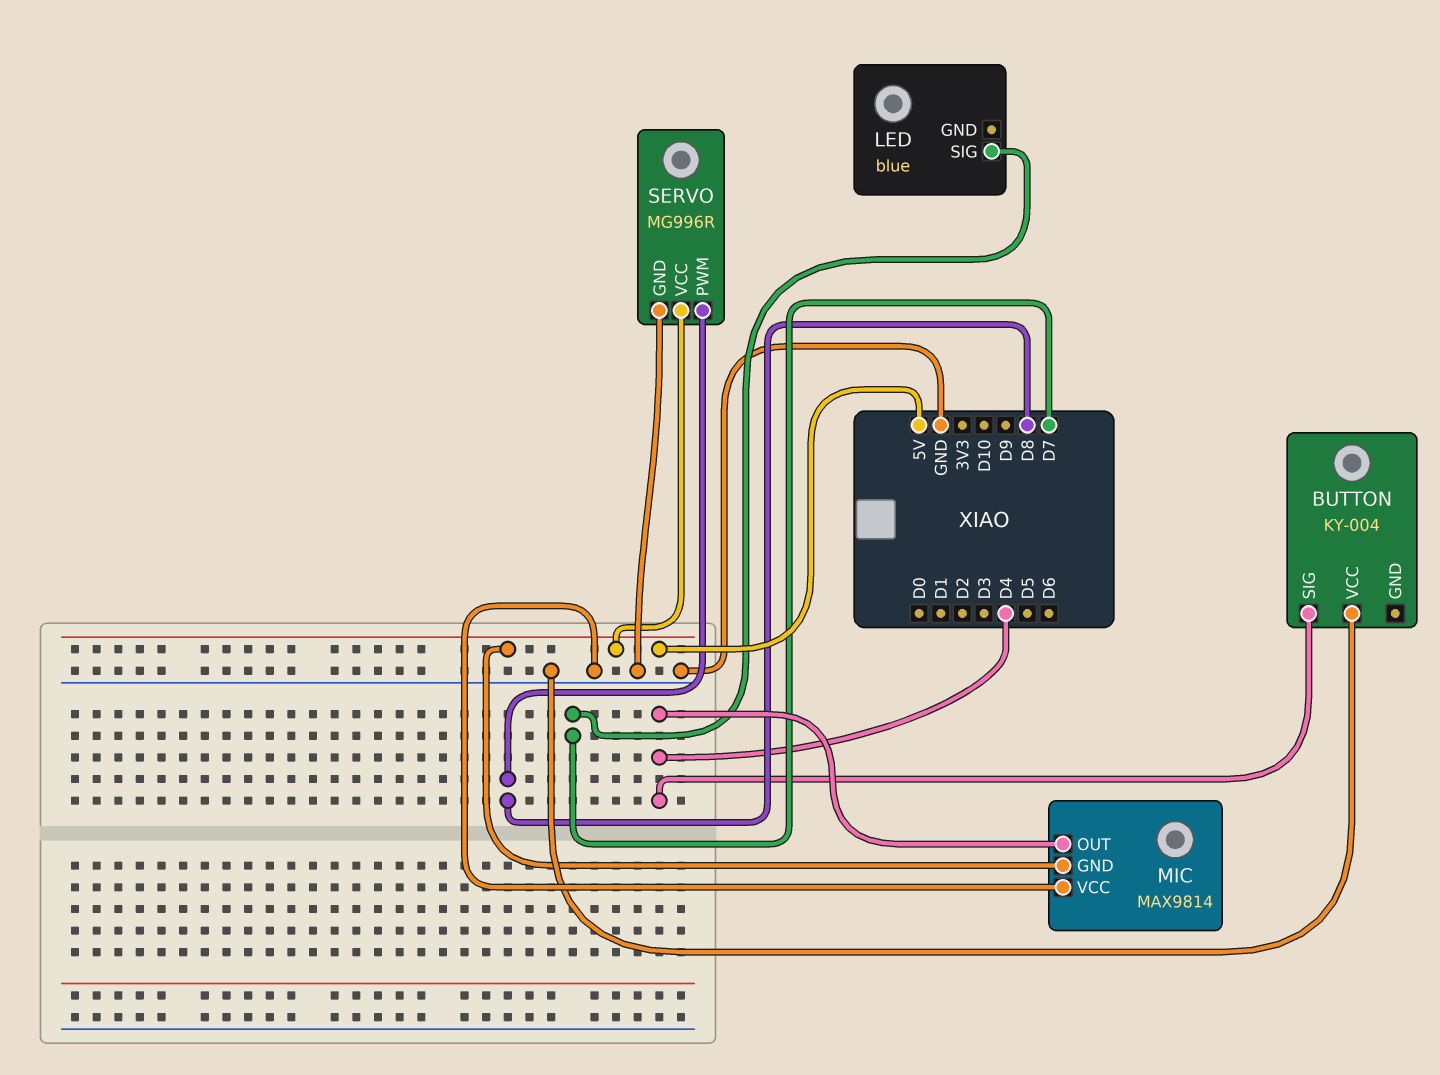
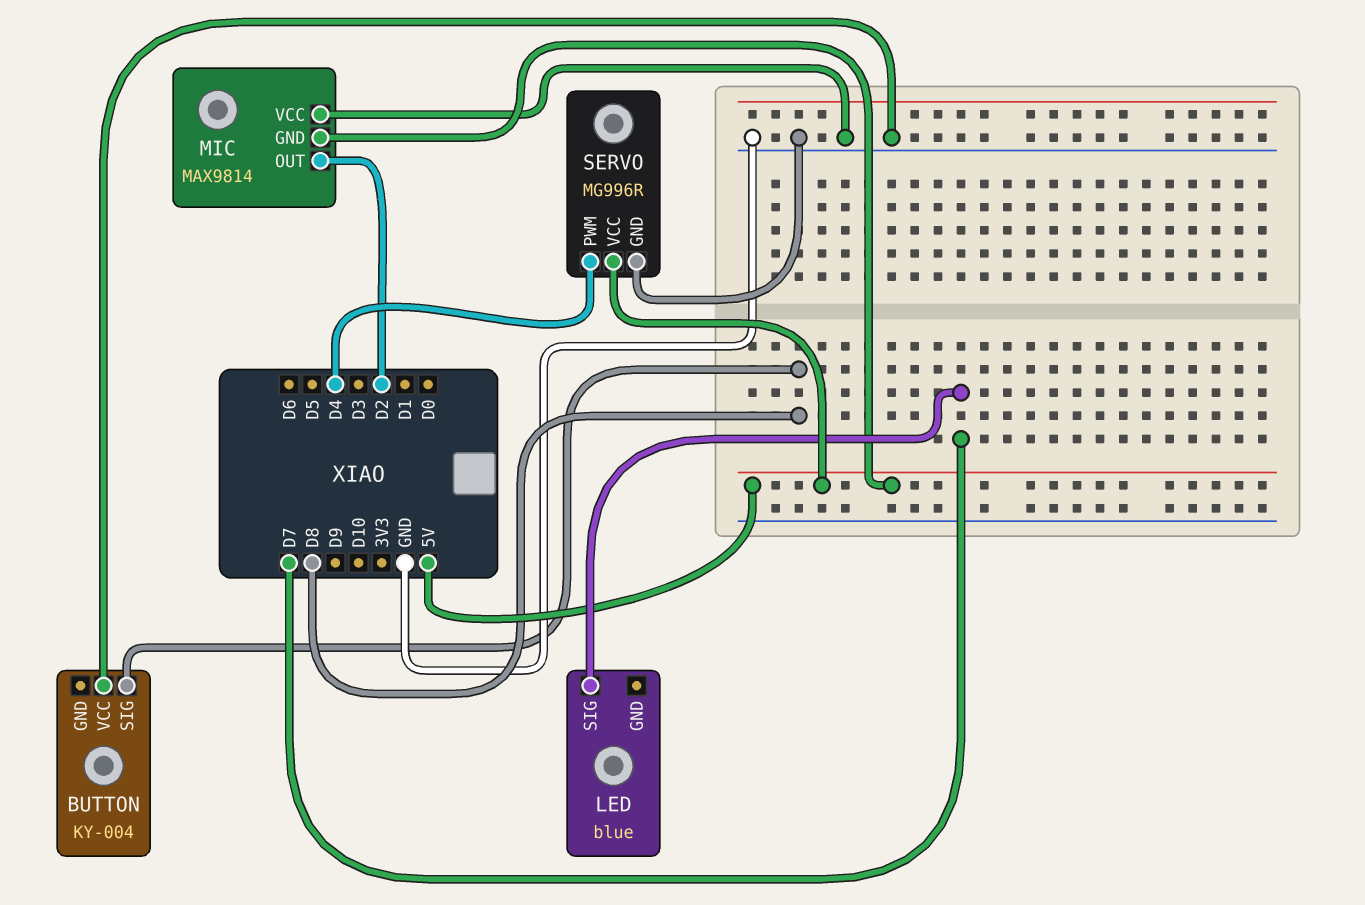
BUTTON pin SIG: D4 -> D8
MIC pin OUT: D4 -> D2
SERVO pin PWM: D8 -> D4

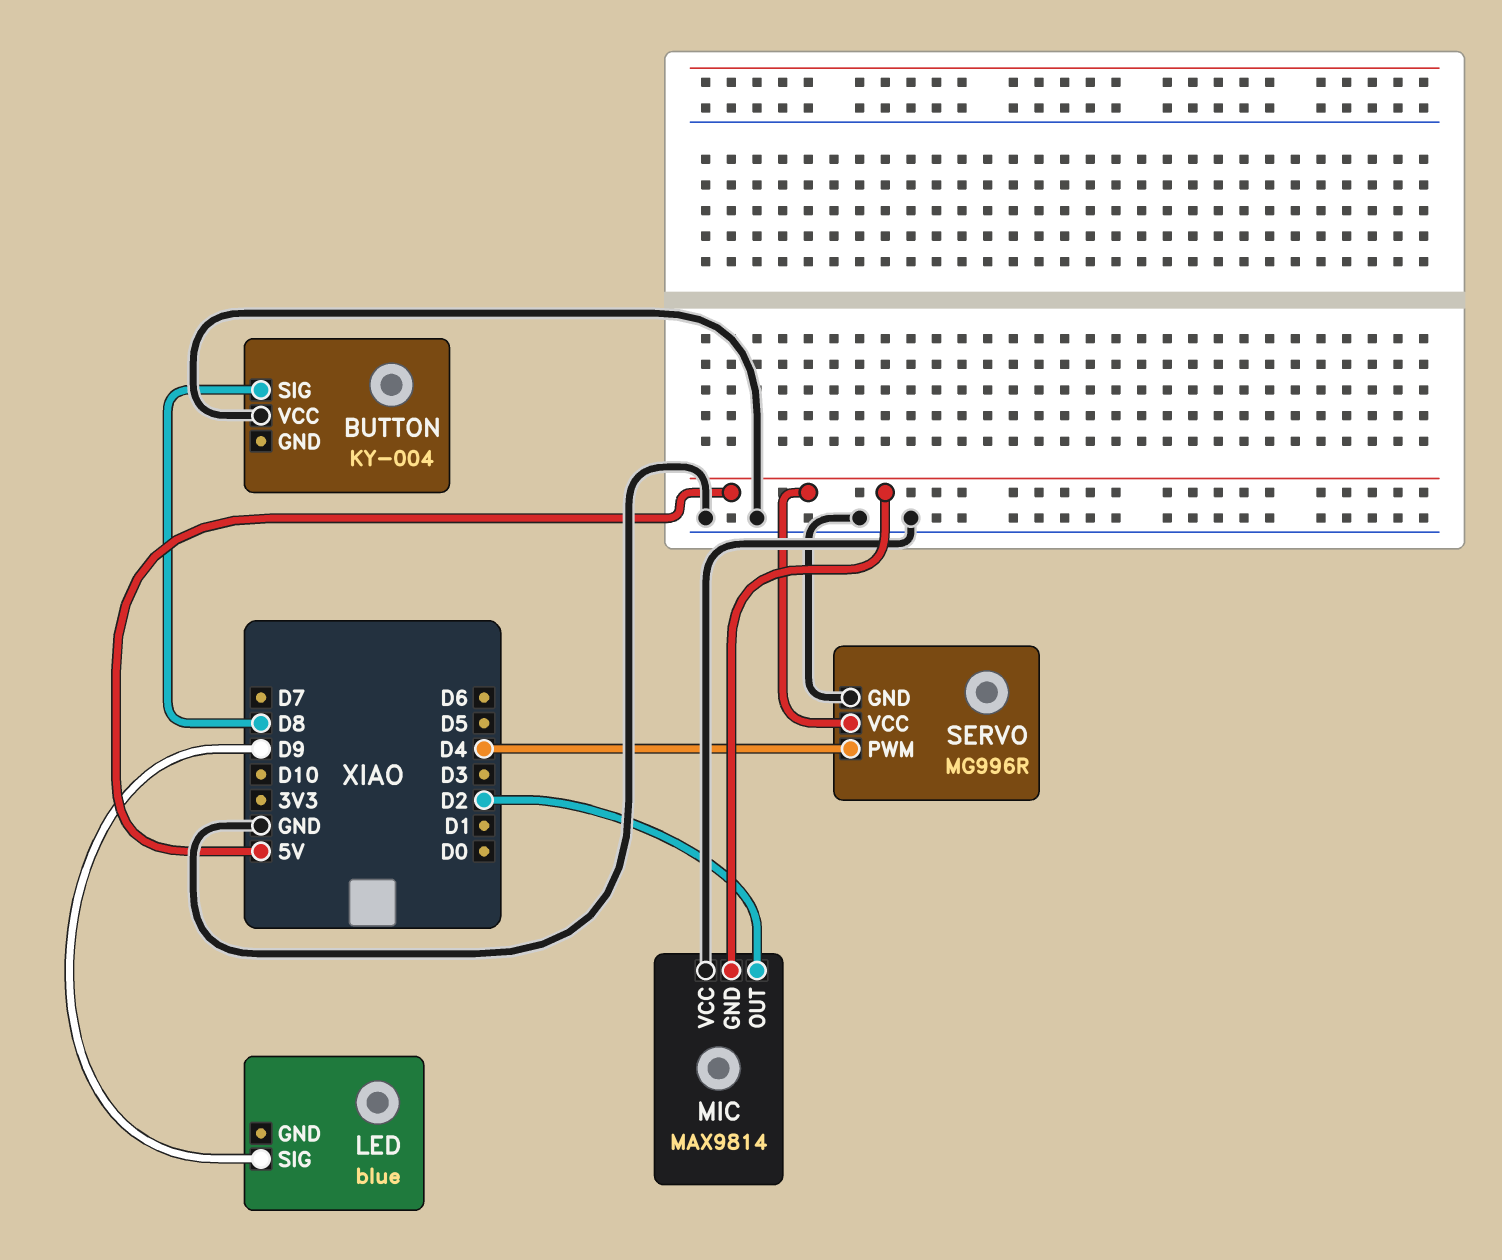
LED pin SIG: D7 -> D9

